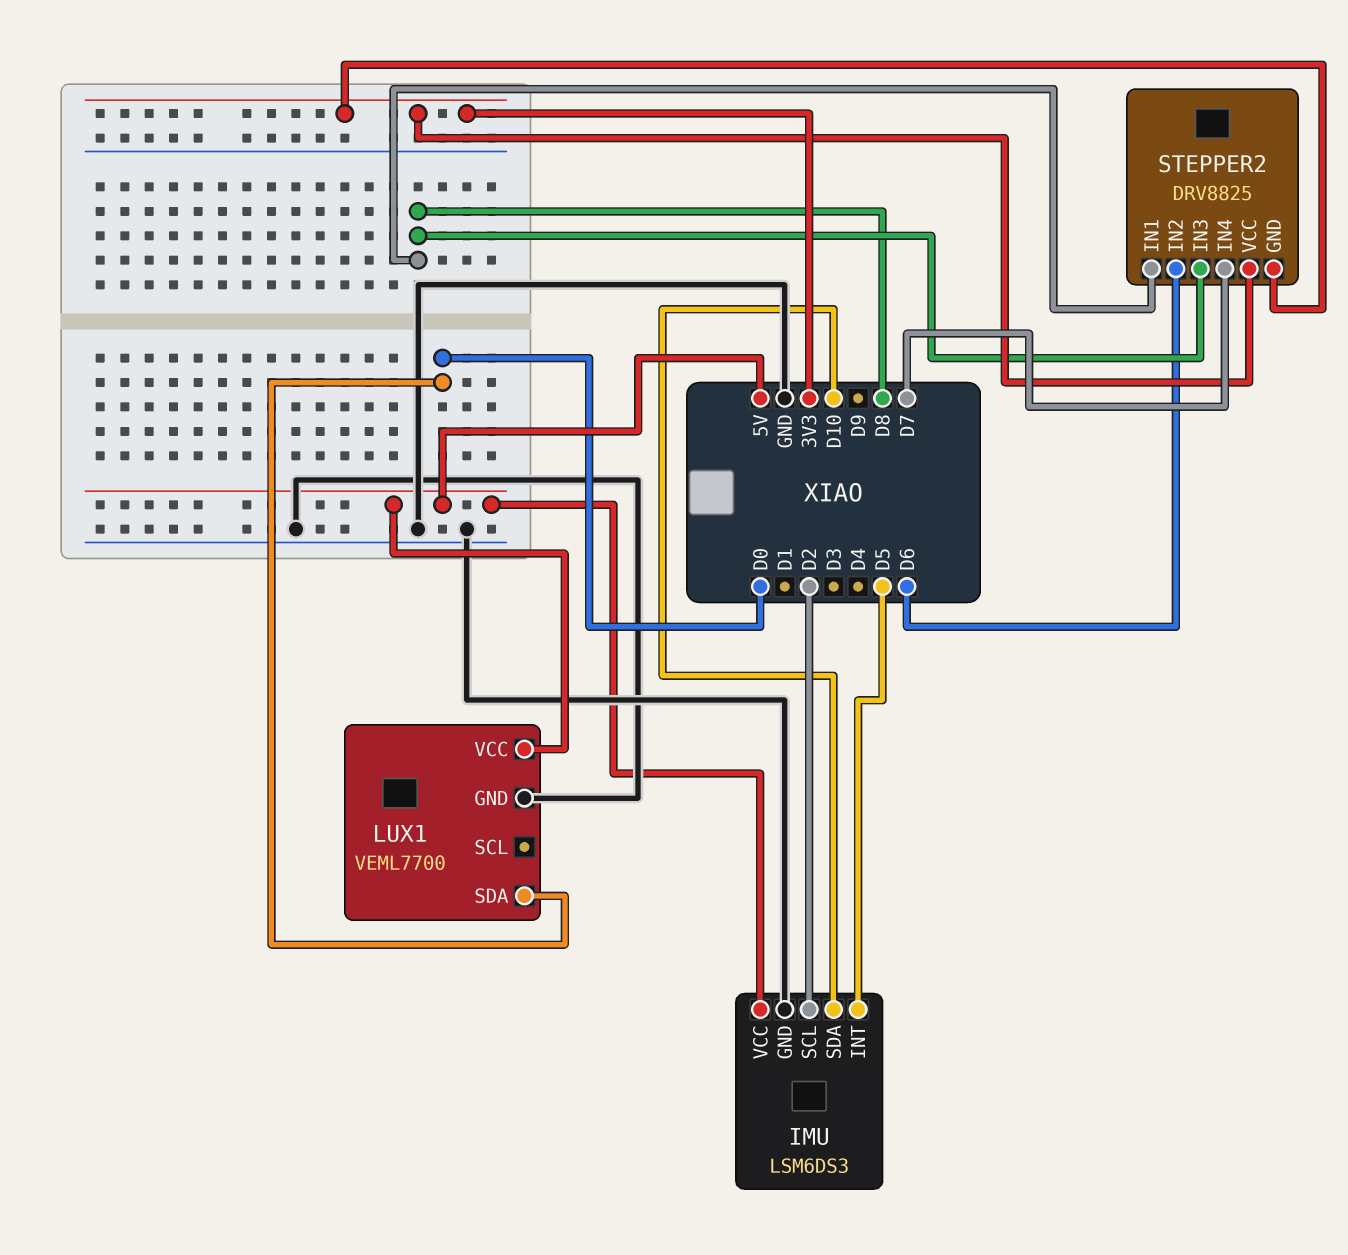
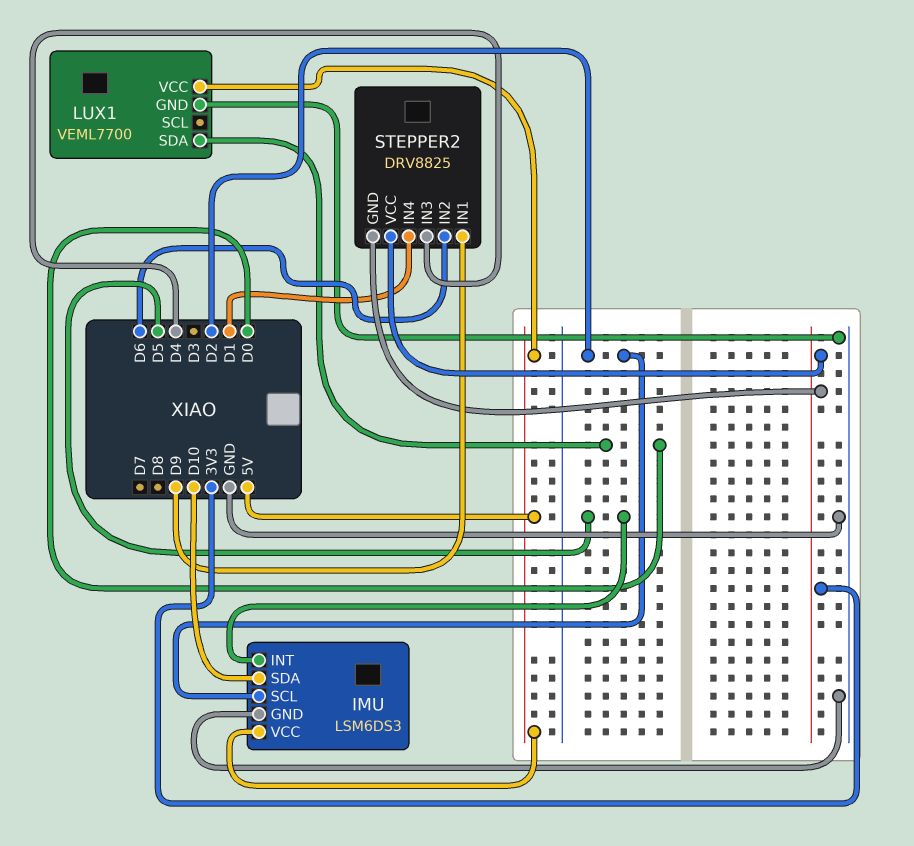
STEPPER2 pin IN1: D8 -> D9
STEPPER2 pin IN3: D8 -> D4
STEPPER2 pin IN4: D7 -> D1

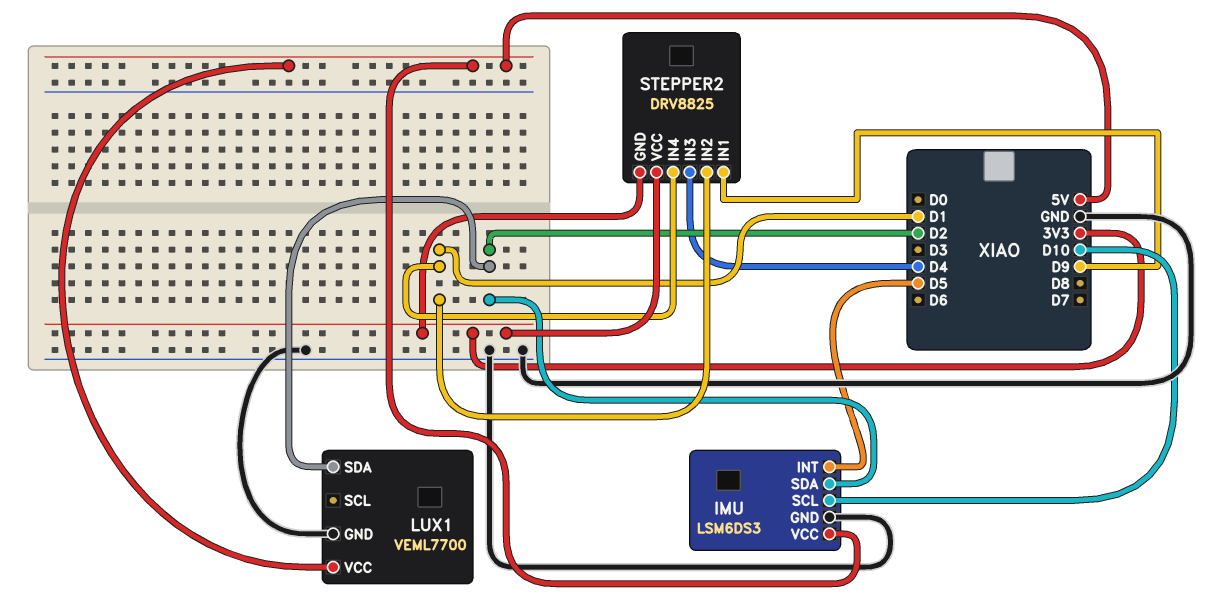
IMU pin SCL: D2 -> D10
IMU pin SDA: D10 -> D2
LUX1 pin SDA: D0 -> D2
STEPPER2 pin IN2: D6 -> D1

